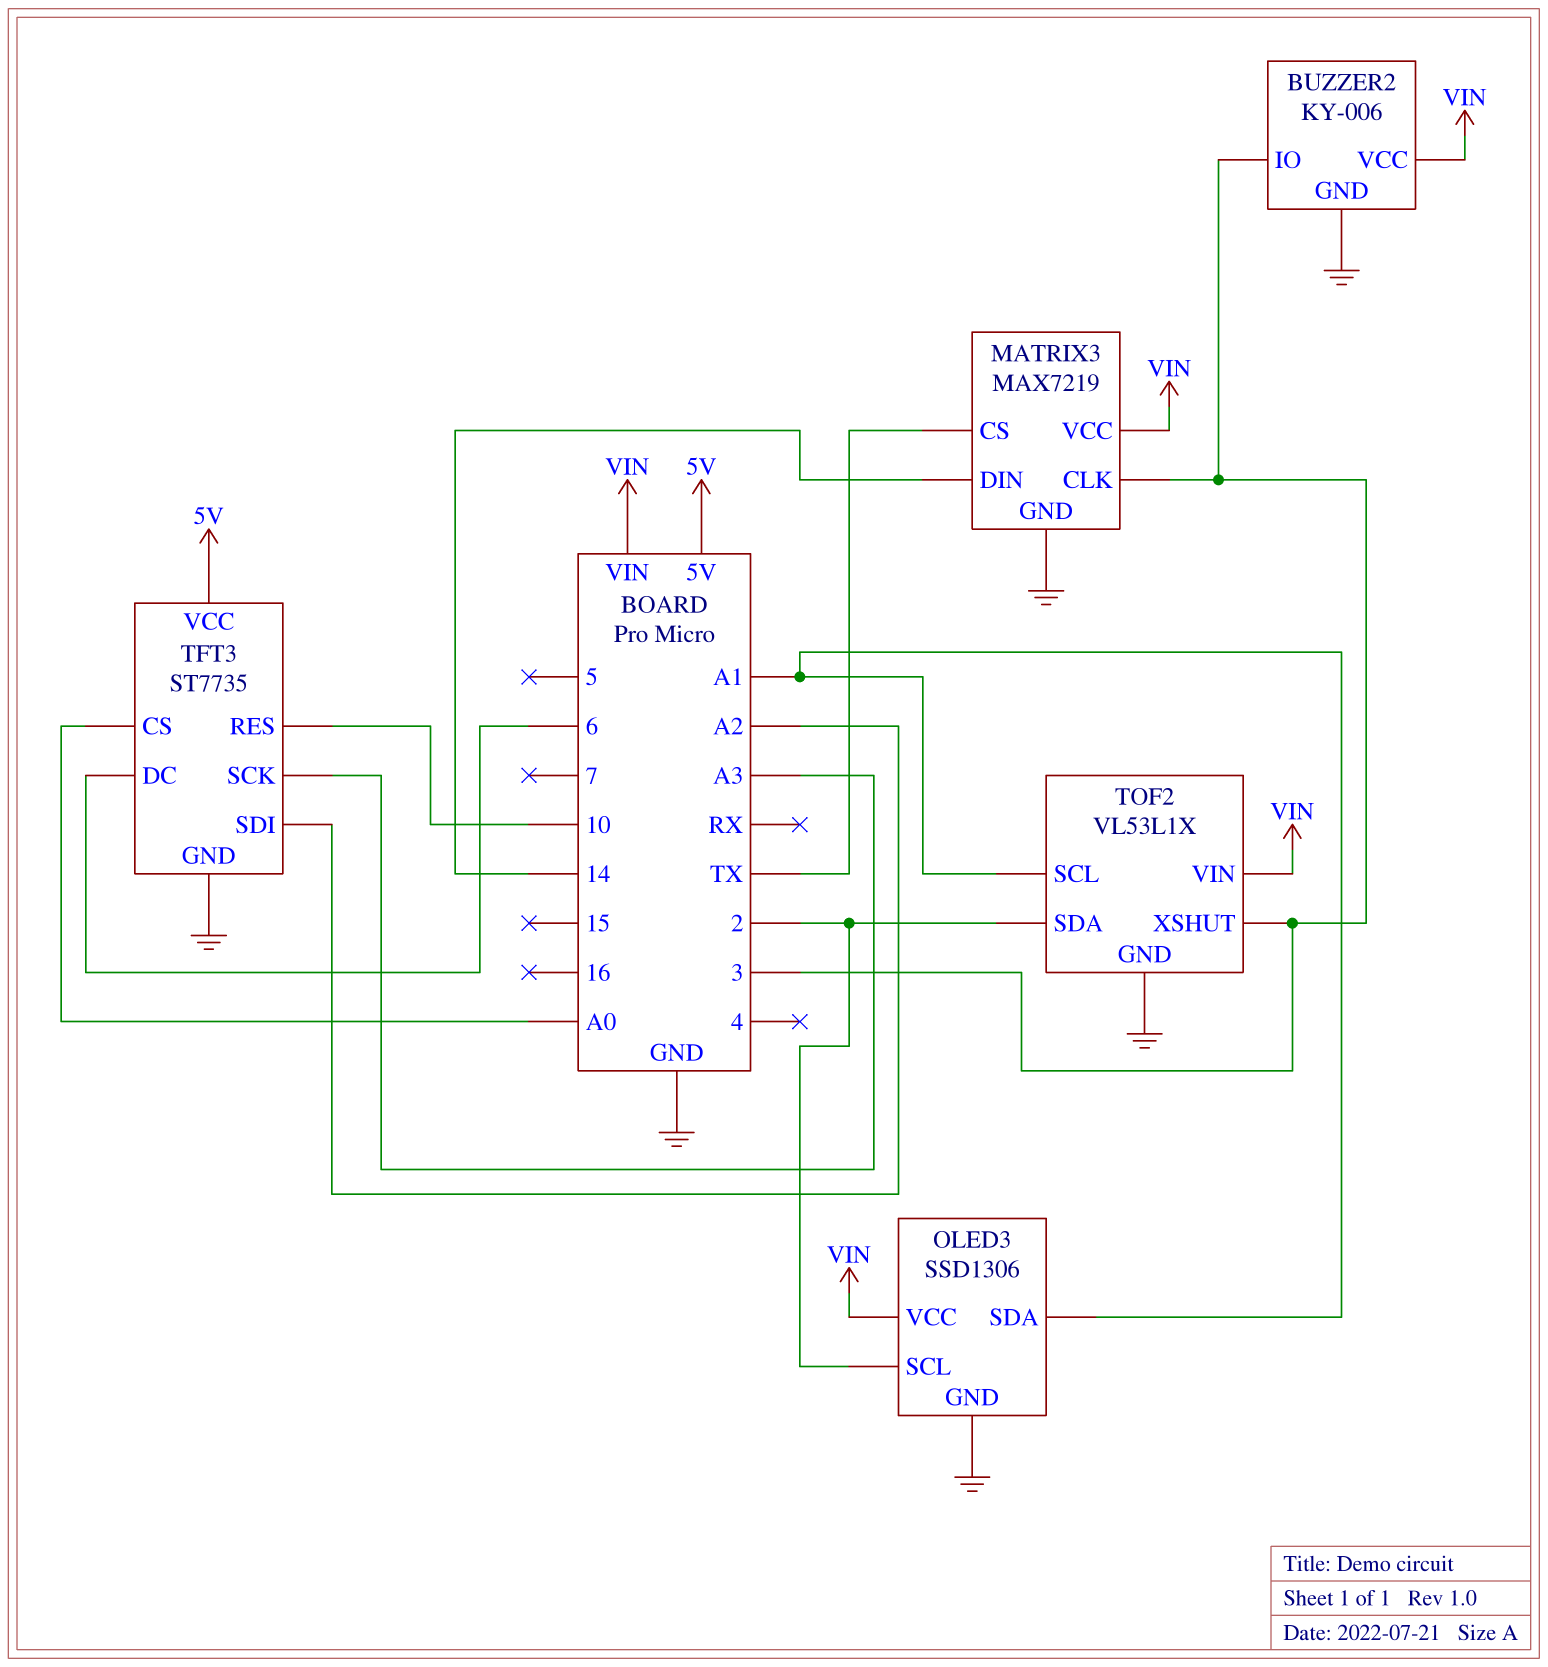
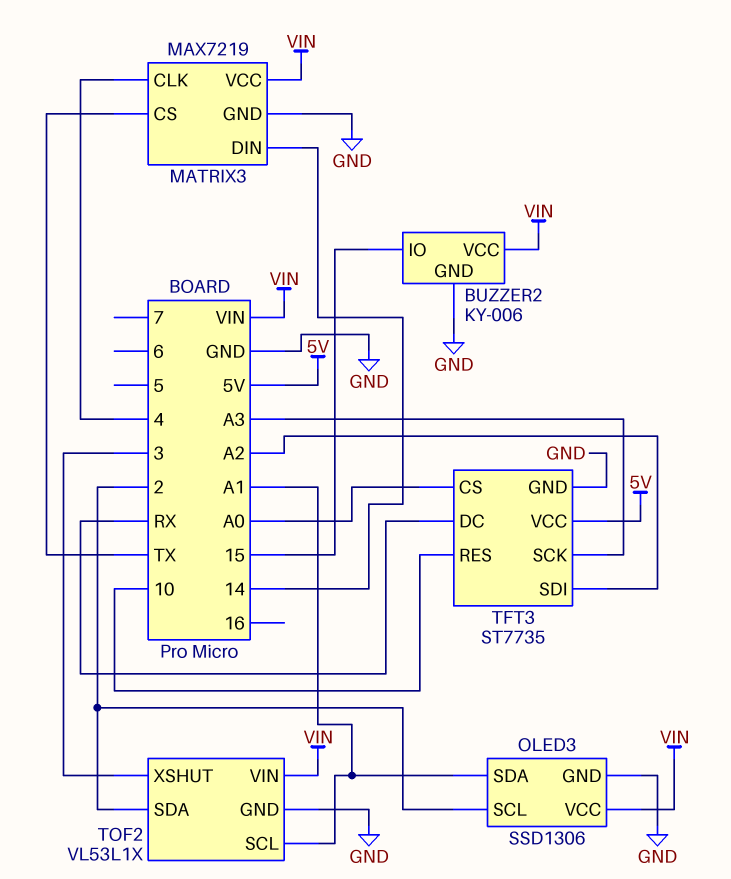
BUZZER2 pin IO: 3 -> 15
MATRIX3 pin CLK: 3 -> 4
TFT3 pin DC: 6 -> RX

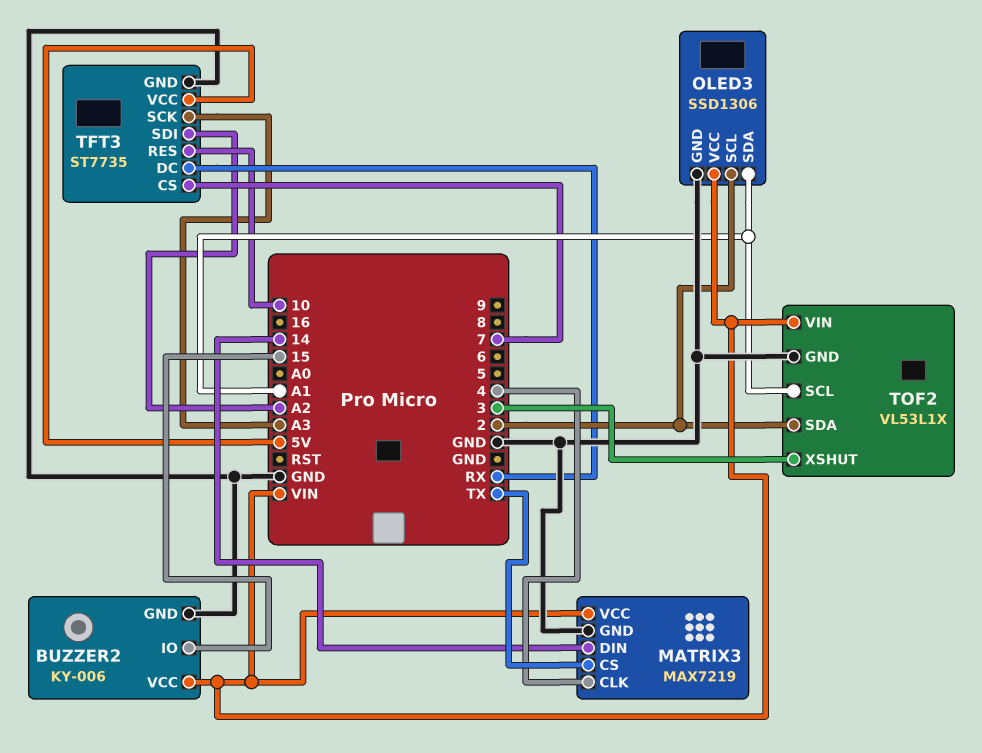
TFT3 pin CS: A0 -> 7

